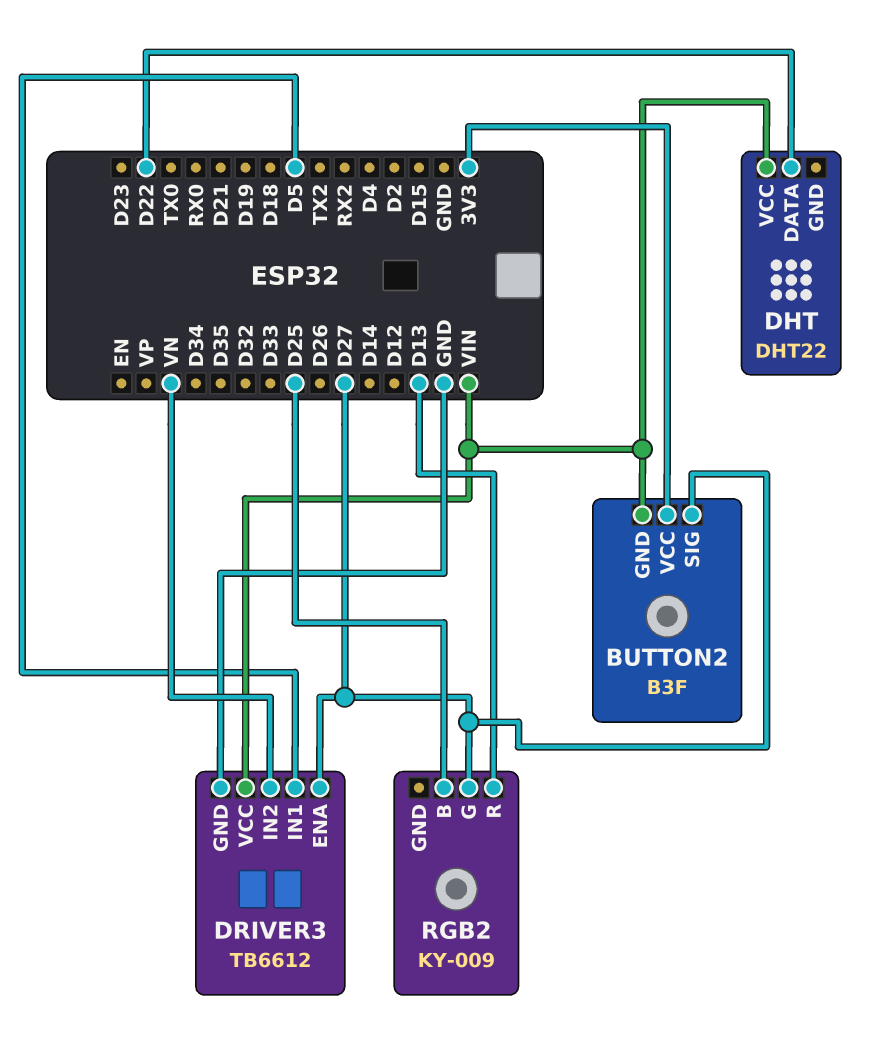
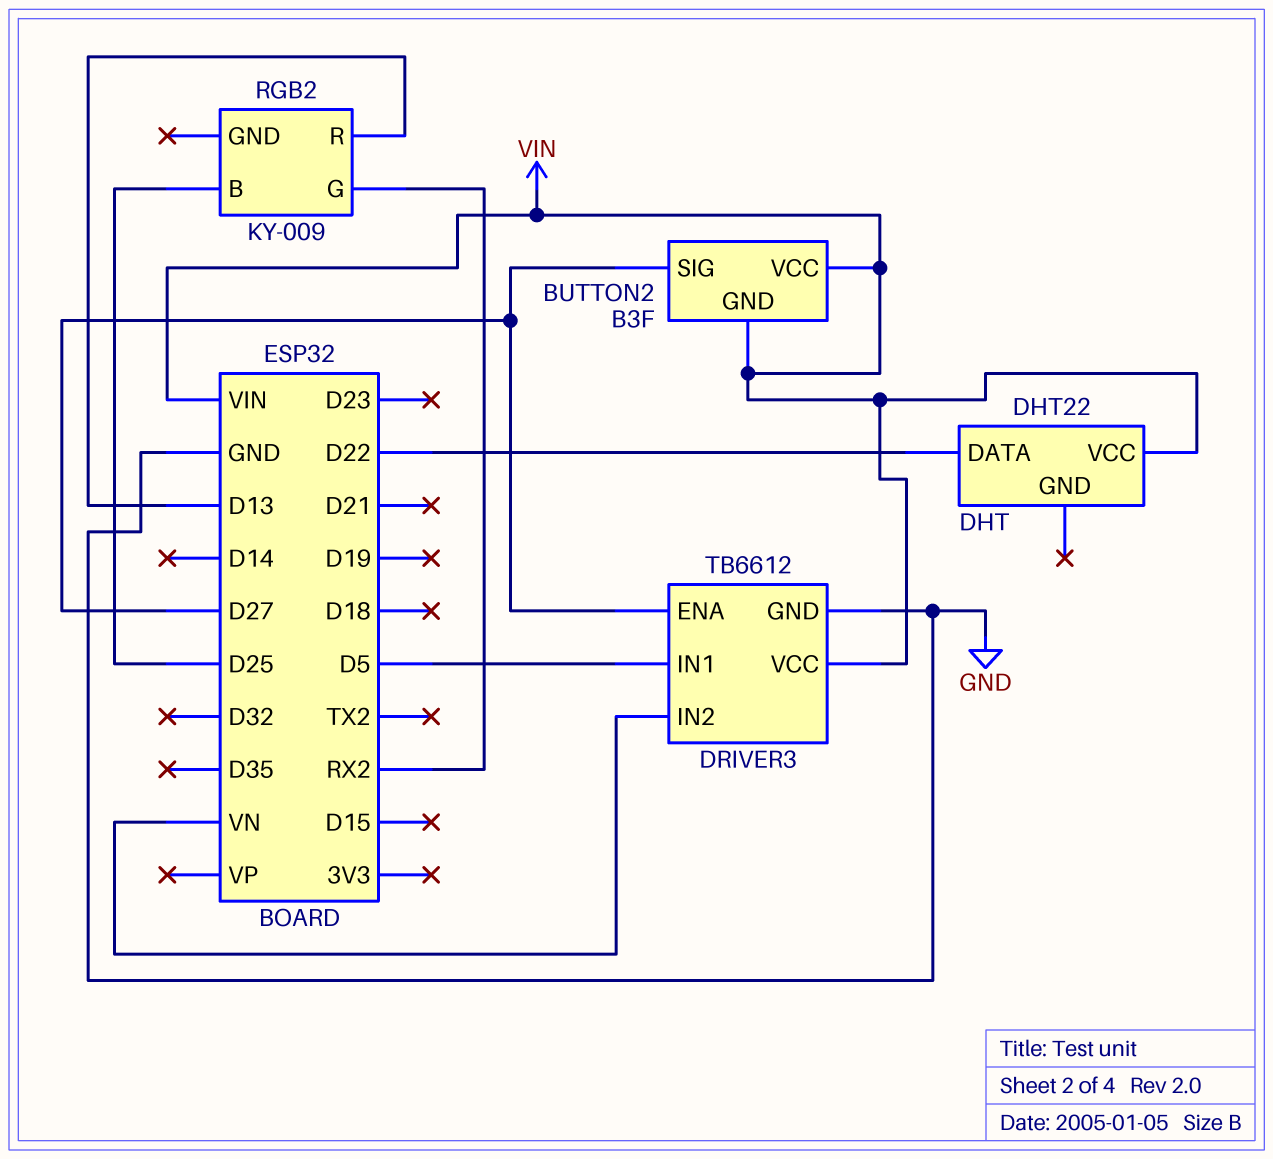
BUTTON2 pin VCC: 3V3 -> VIN
RGB2 pin G: D27 -> RX2

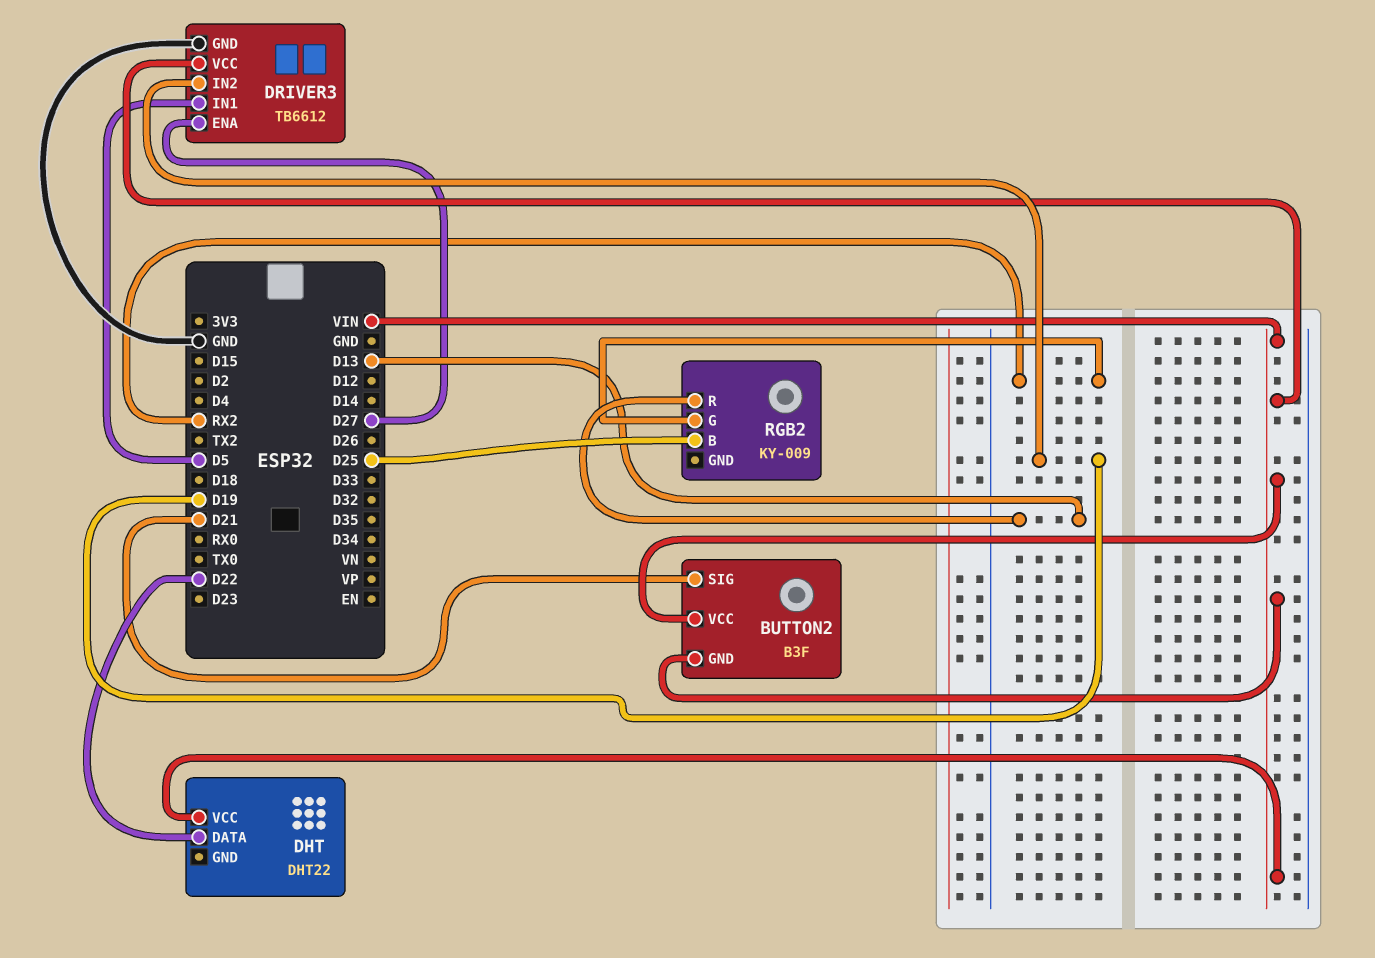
BUTTON2 pin SIG: D27 -> D21
DRIVER3 pin IN2: VN -> D19

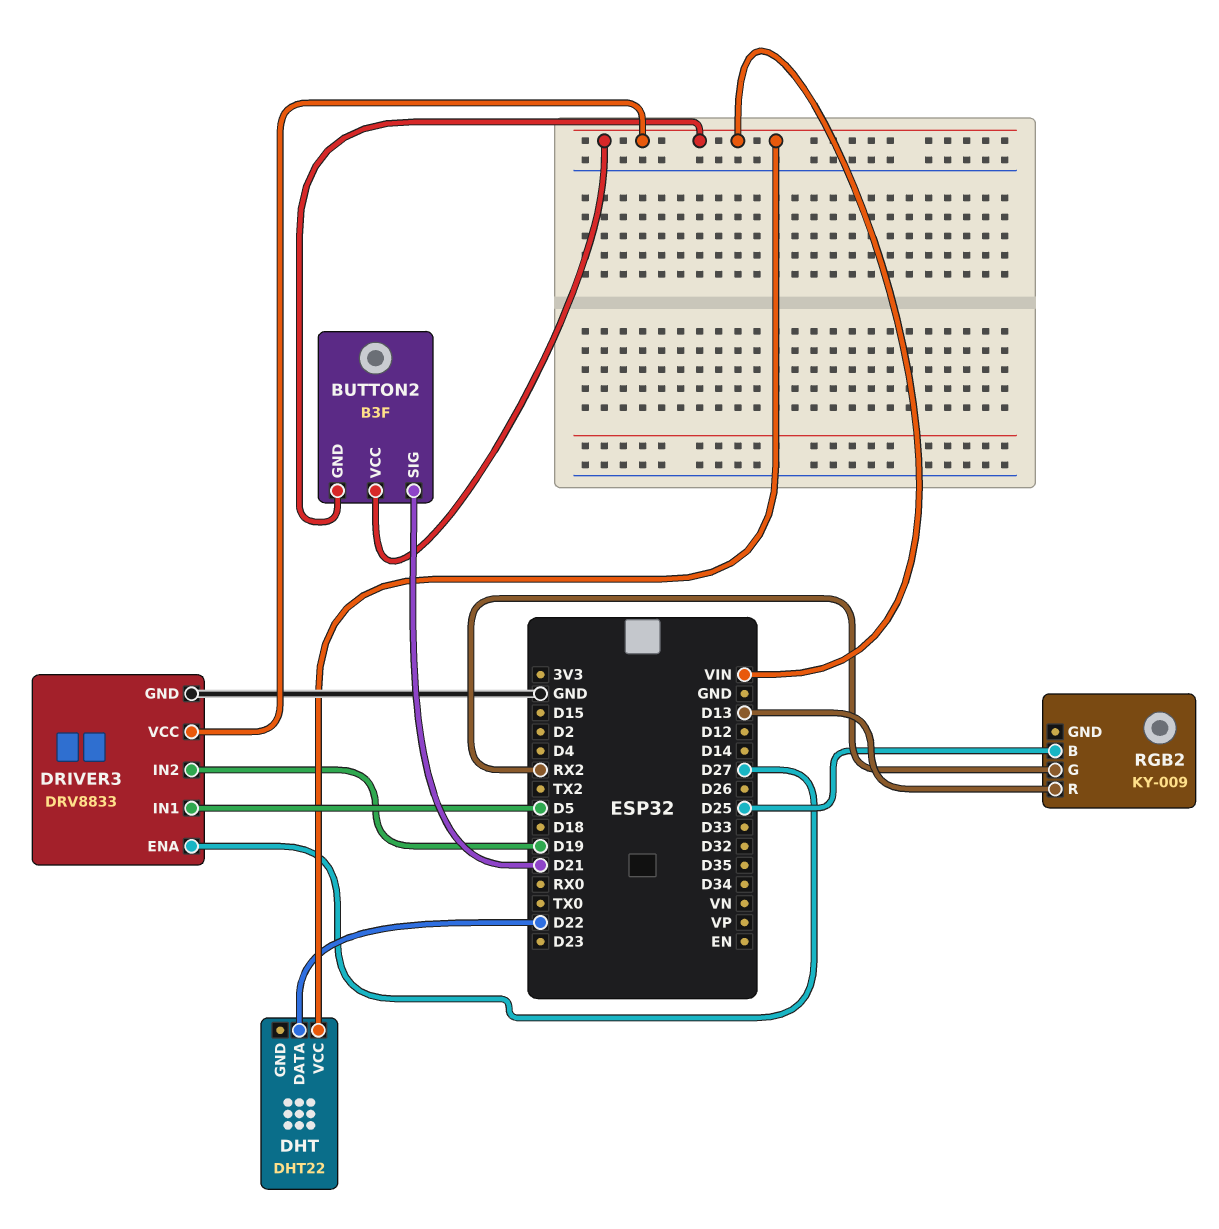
DRIVER3: TB6612 -> DRV8833

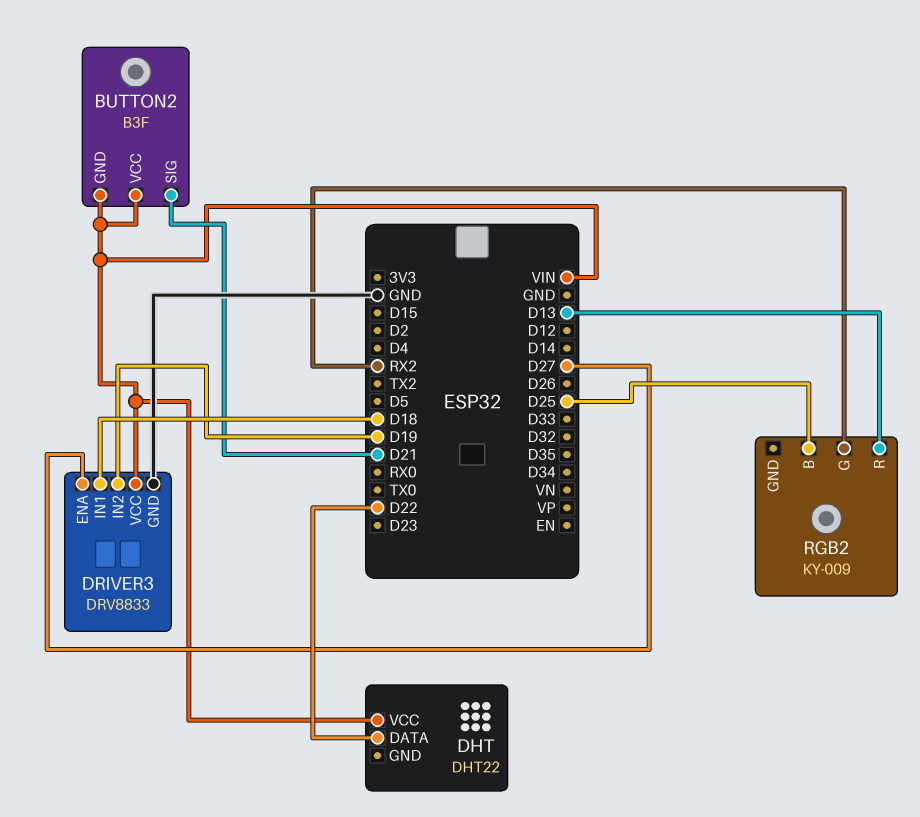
DRIVER3 pin IN1: D5 -> D18

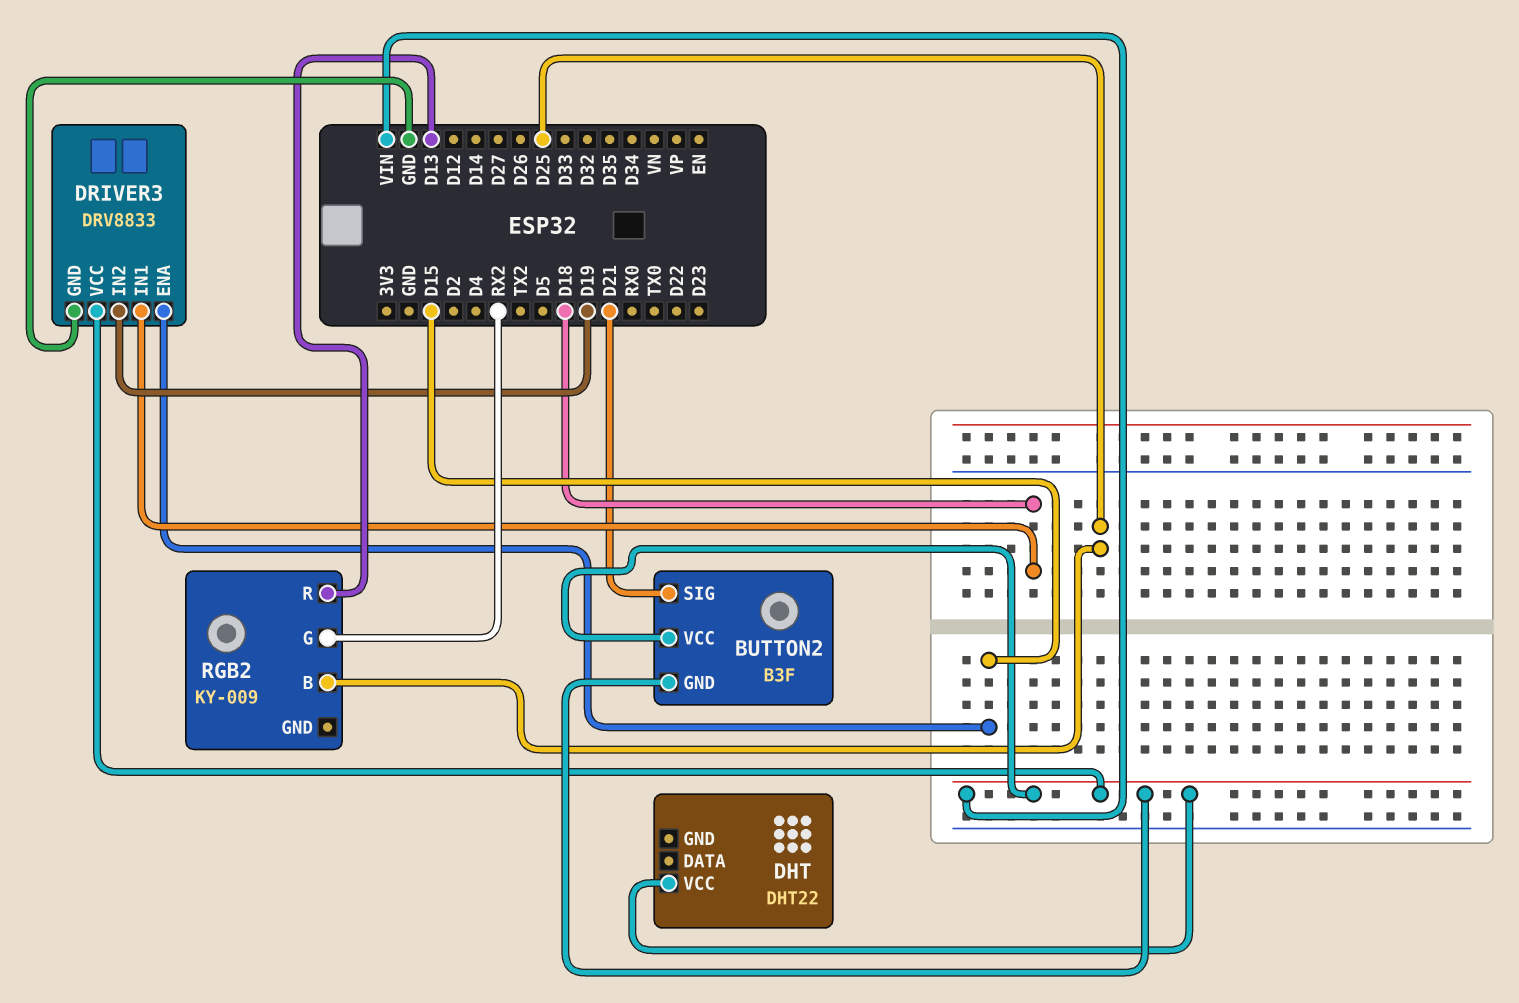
DHT pin DATA: D22 -> none
DRIVER3 pin ENA: D27 -> D15

